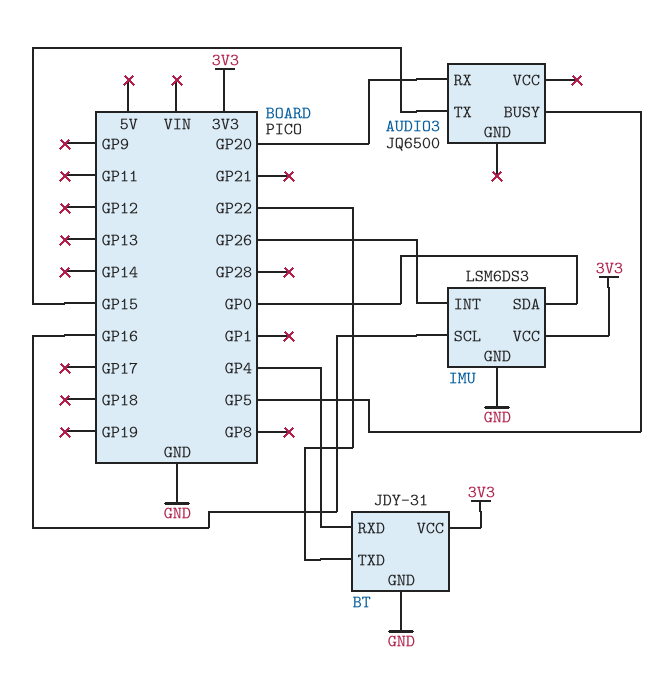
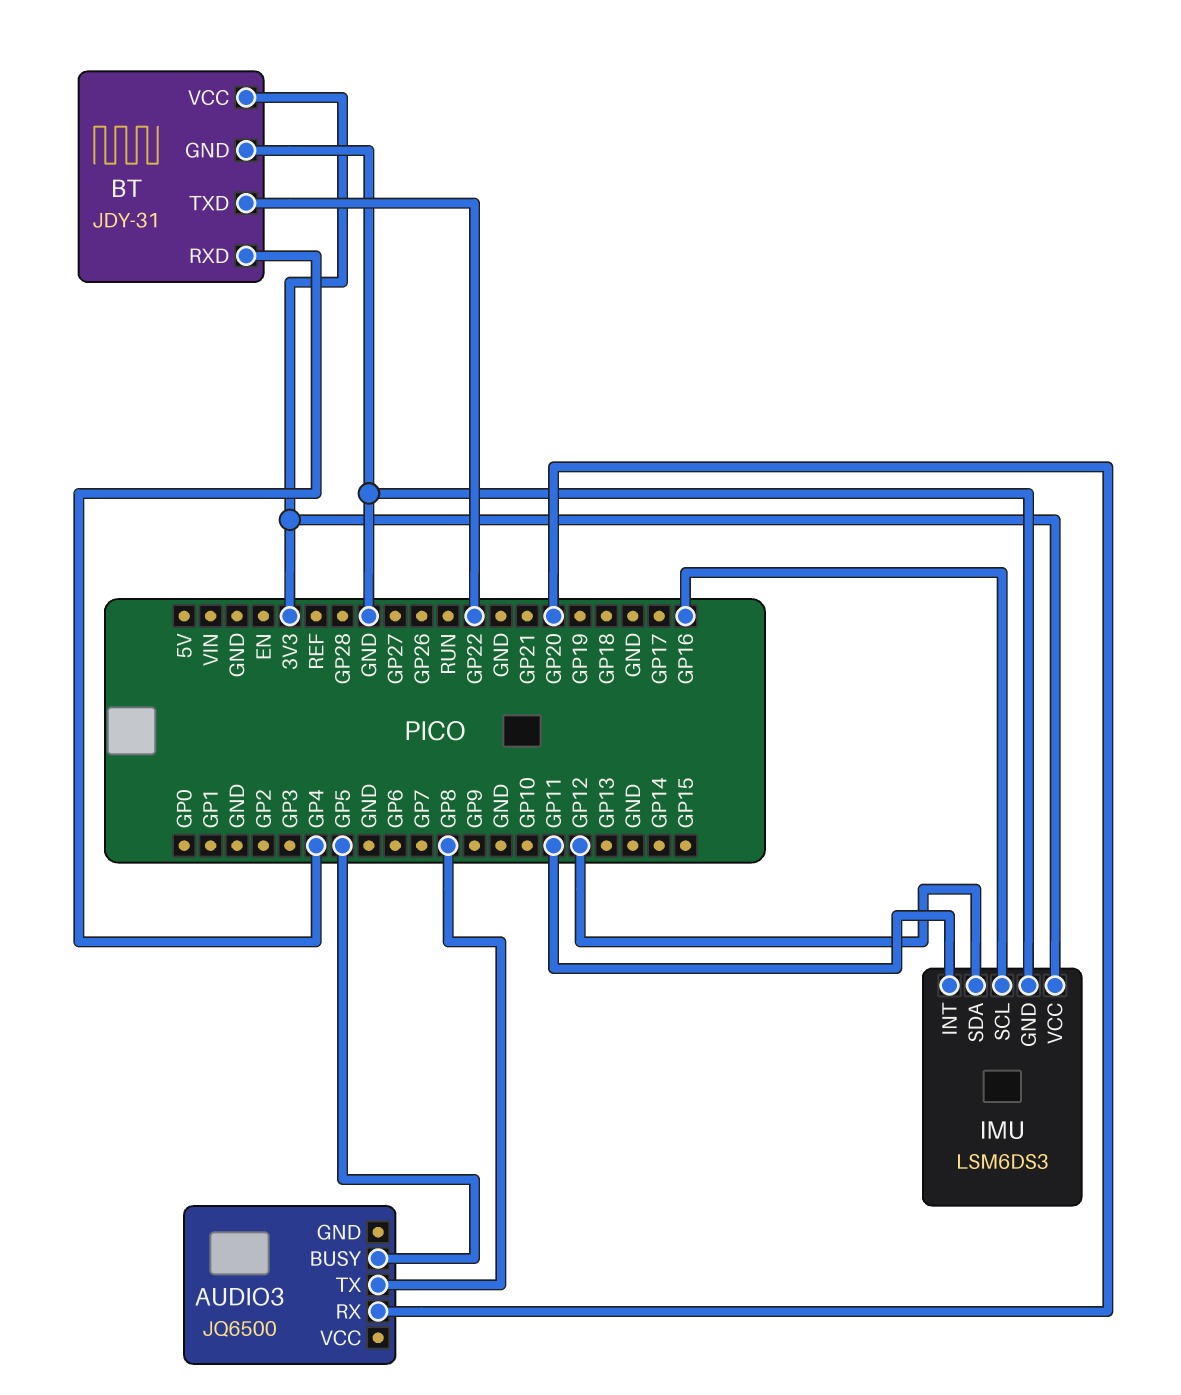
AUDIO3 pin TX: GP15 -> GP8
IMU pin INT: GP26 -> GP11
IMU pin SDA: GP0 -> GP12

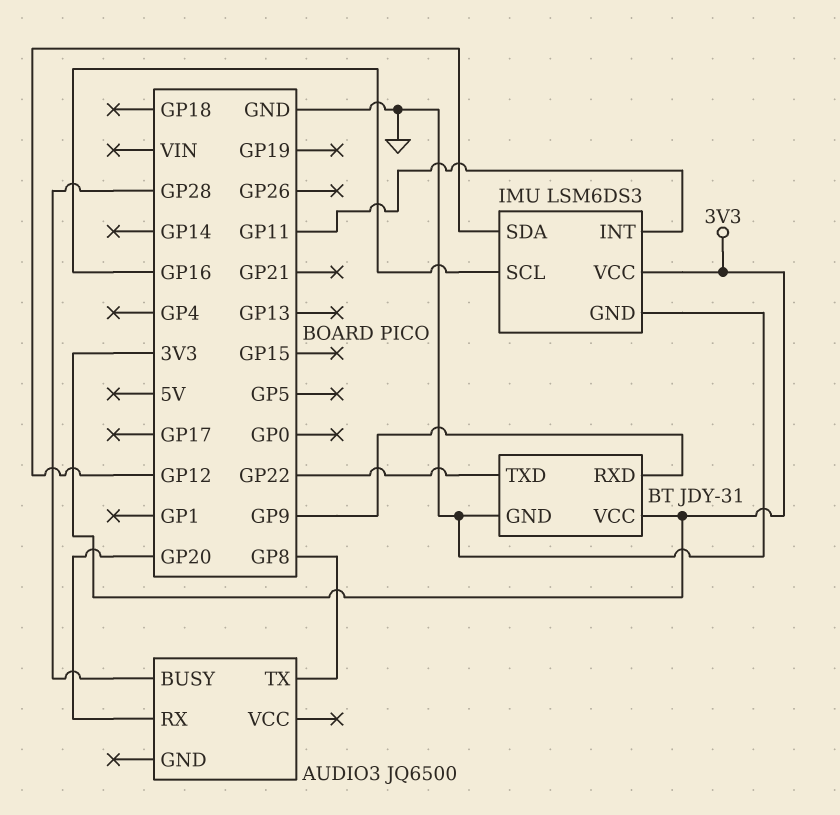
AUDIO3 pin BUSY: GP5 -> GP28
BT pin RXD: GP4 -> GP9

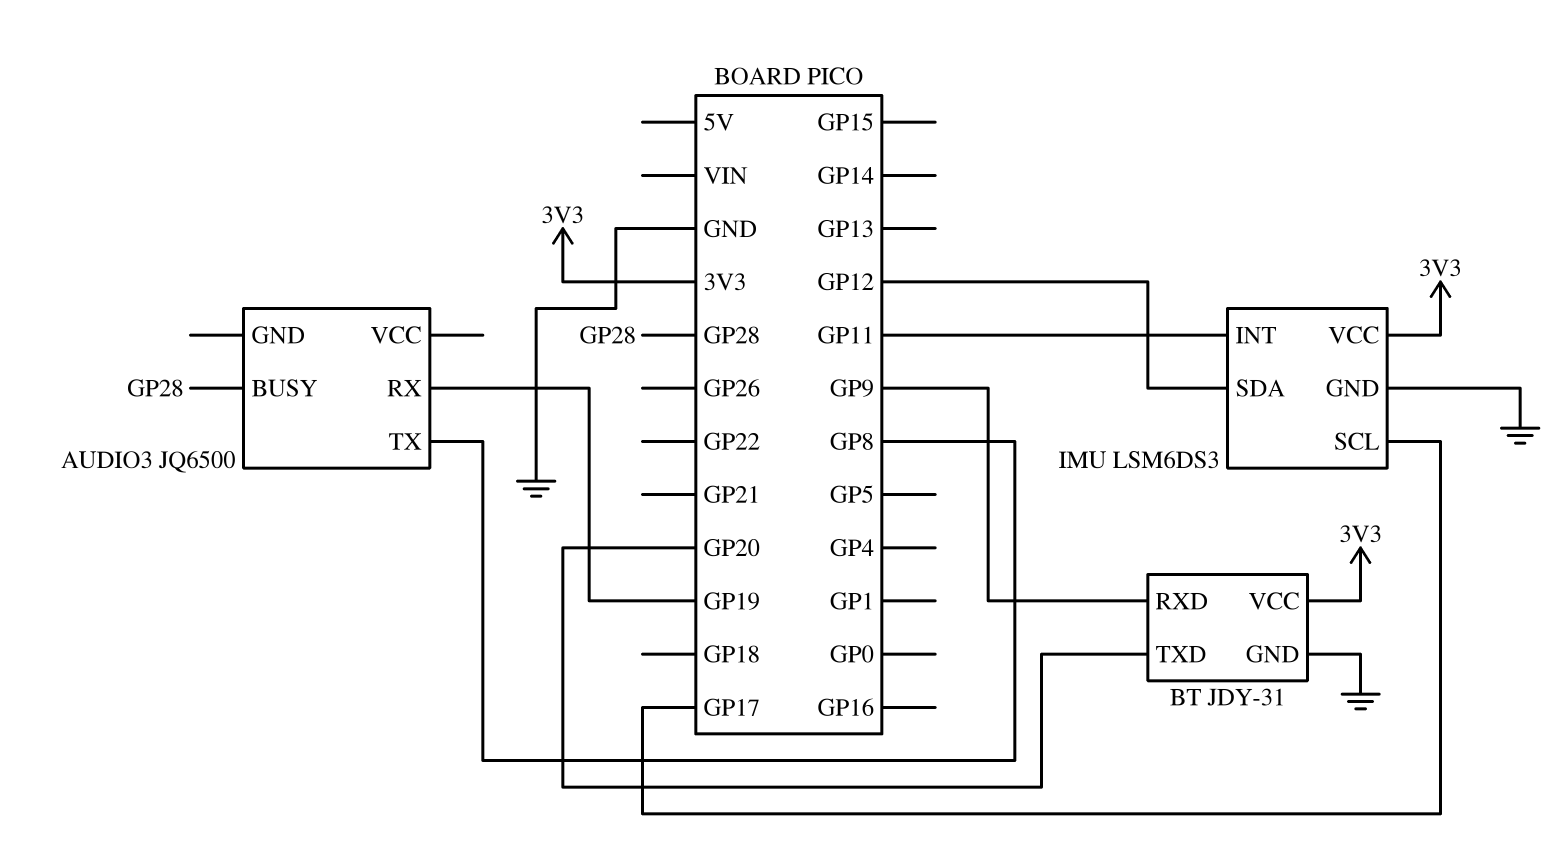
AUDIO3 pin RX: GP20 -> GP19
BT pin TXD: GP22 -> GP20
IMU pin SCL: GP16 -> GP17

